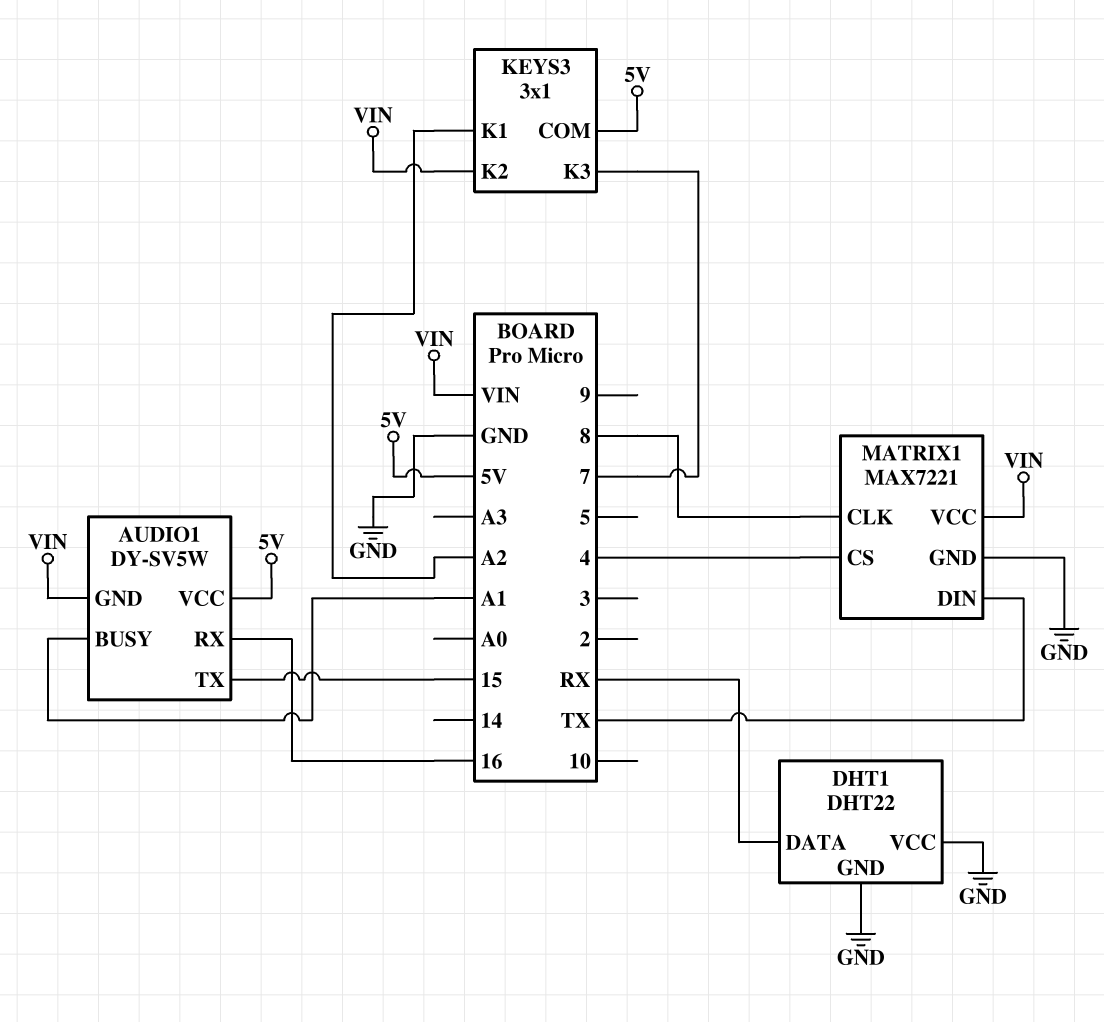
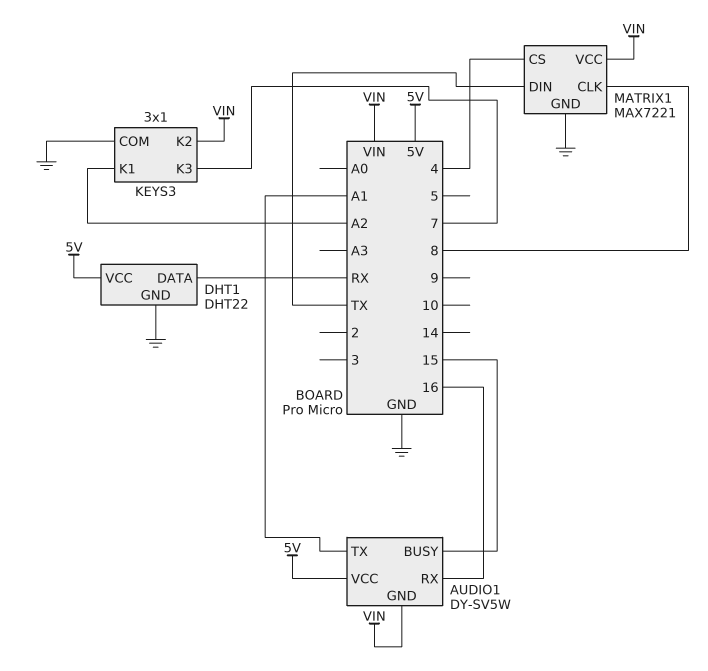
AUDIO1 pin BUSY: A1 -> 15
AUDIO1 pin TX: 15 -> A1
DHT1 pin VCC: GND -> 5V
KEYS3 pin COM: 5V -> GND

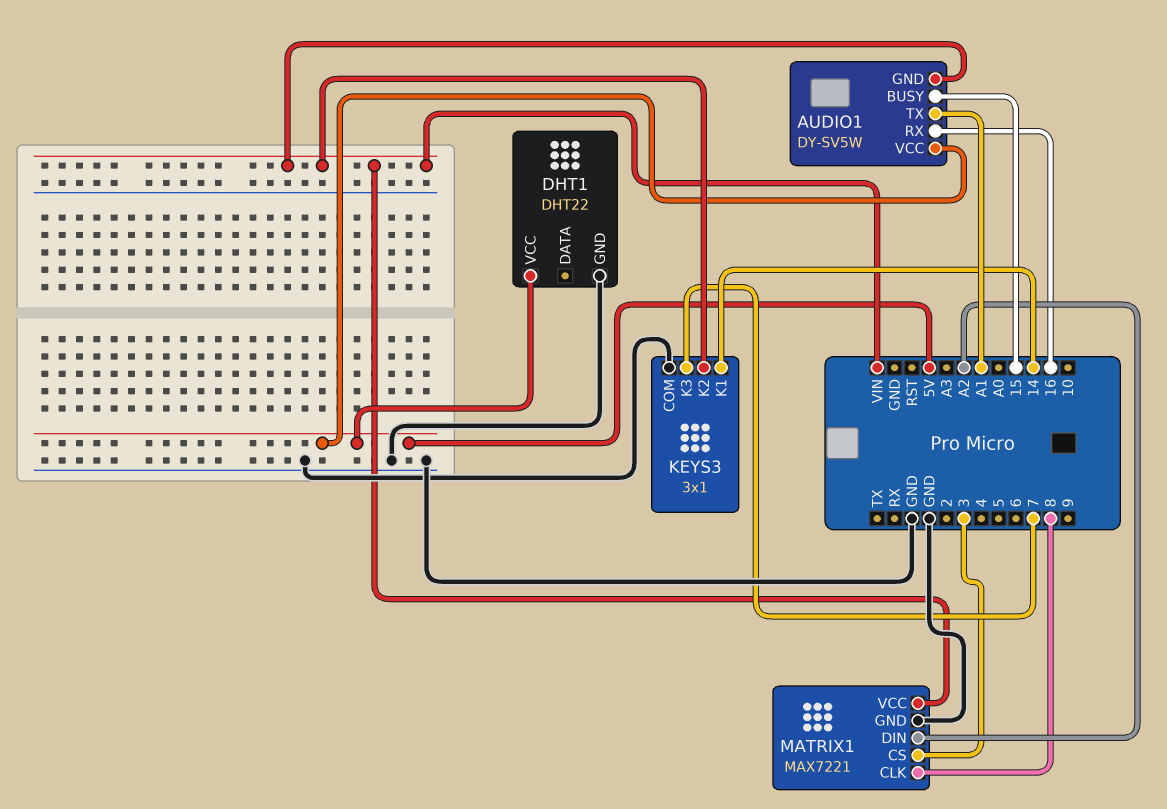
DHT1 pin DATA: RX -> none
KEYS3 pin K1: A2 -> 14
MATRIX1 pin CS: 4 -> 3
MATRIX1 pin DIN: TX -> A2

